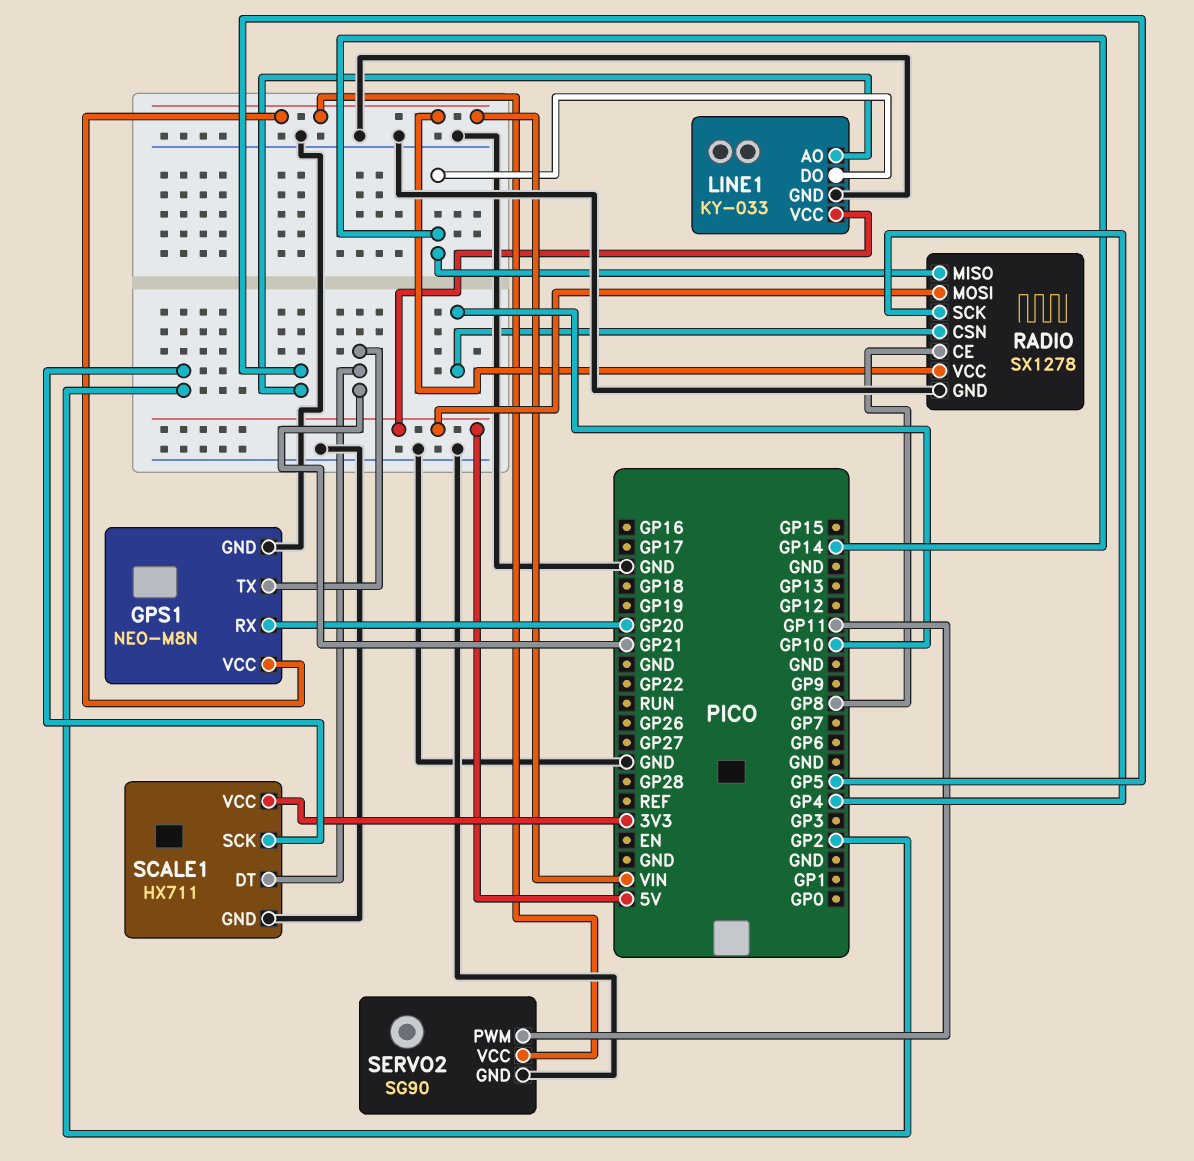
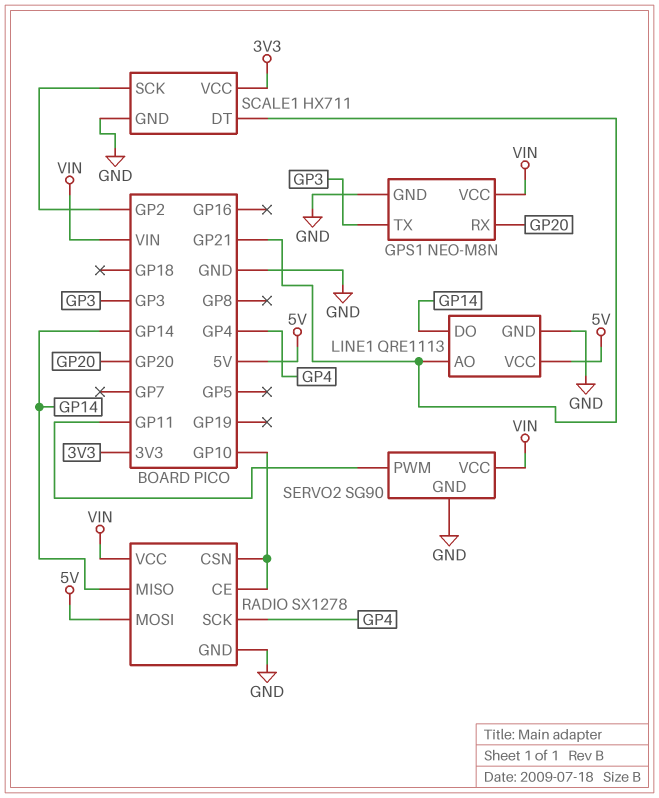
GPS1 pin TX: GP21 -> GP3
LINE1: KY-033 -> QRE1113
LINE1 pin AO: GP5 -> GP21
RADIO pin CE: GP8 -> GP10

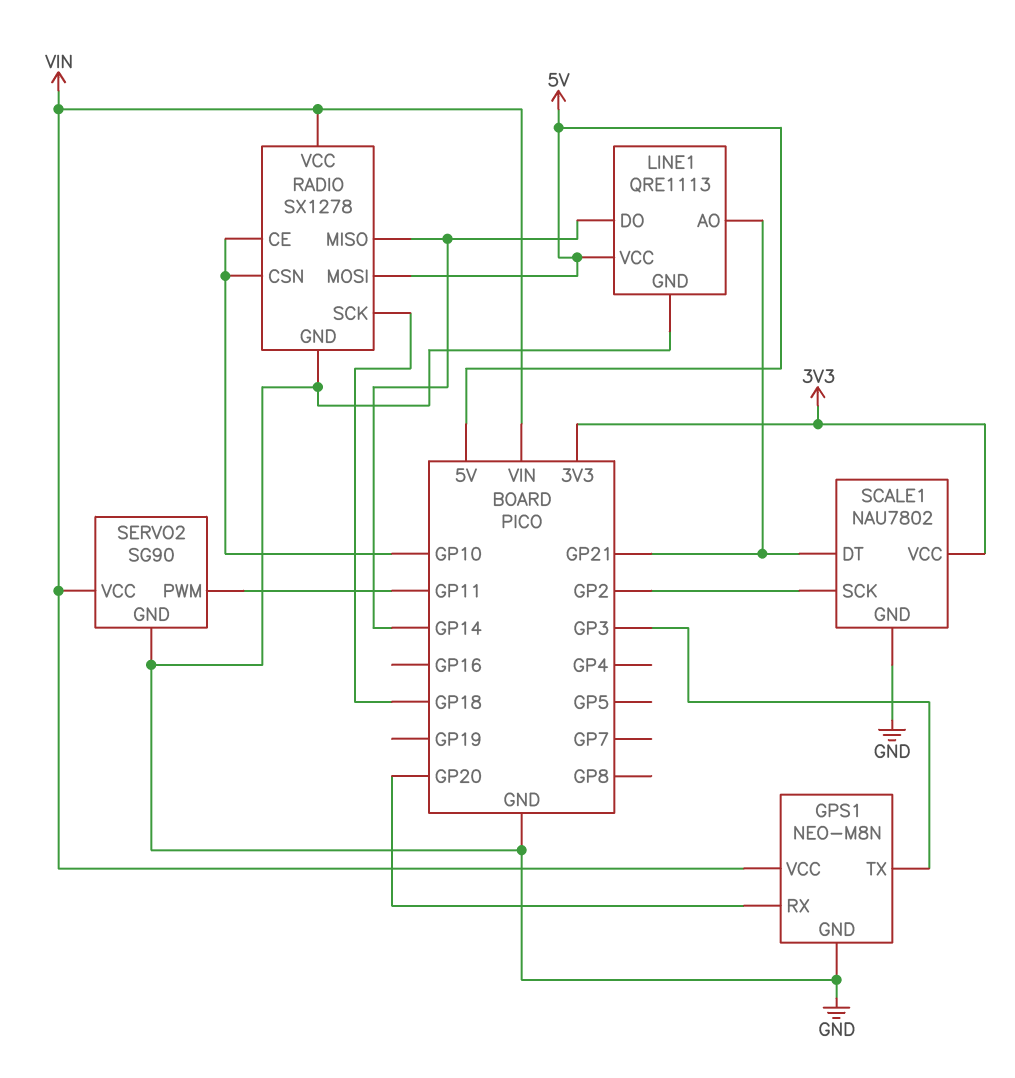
RADIO pin SCK: GP4 -> GP18
SCALE1: HX711 -> NAU7802

